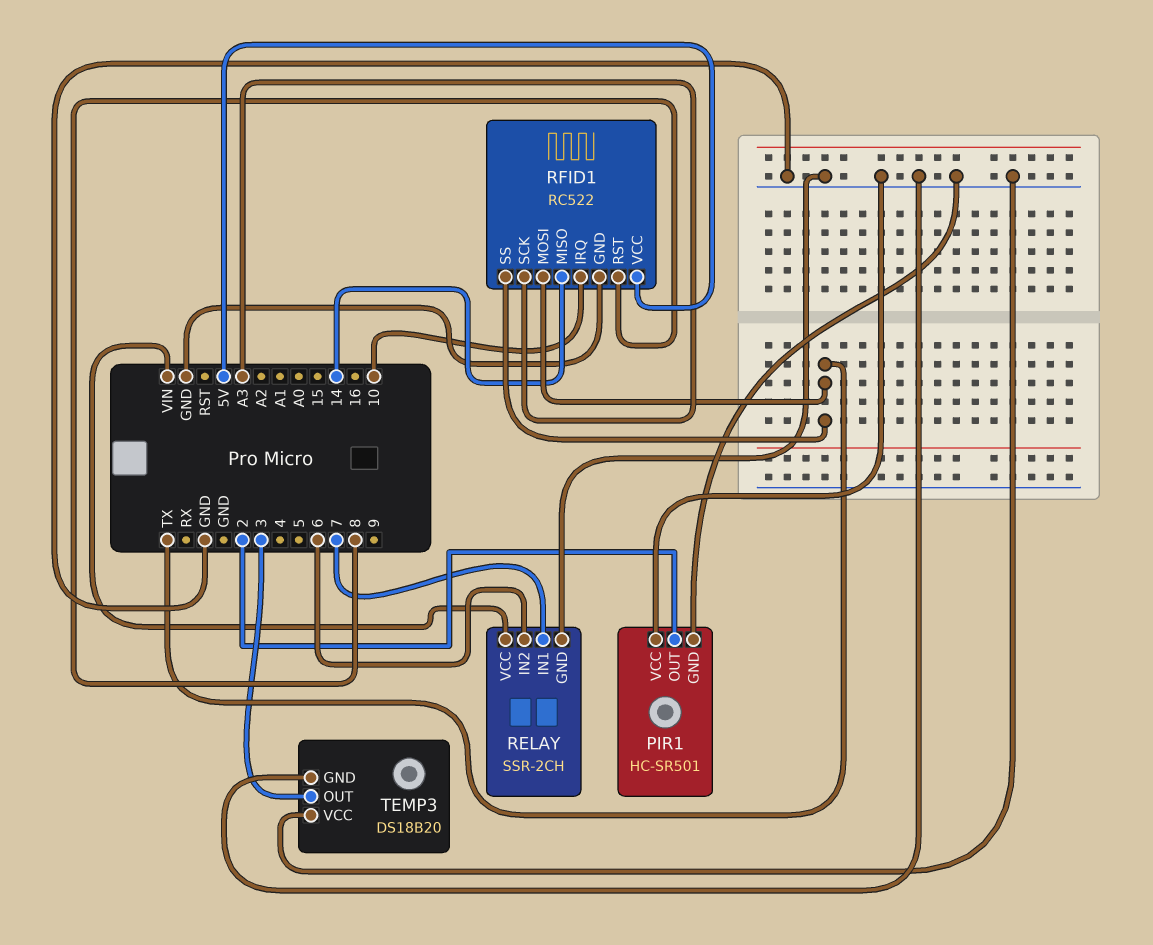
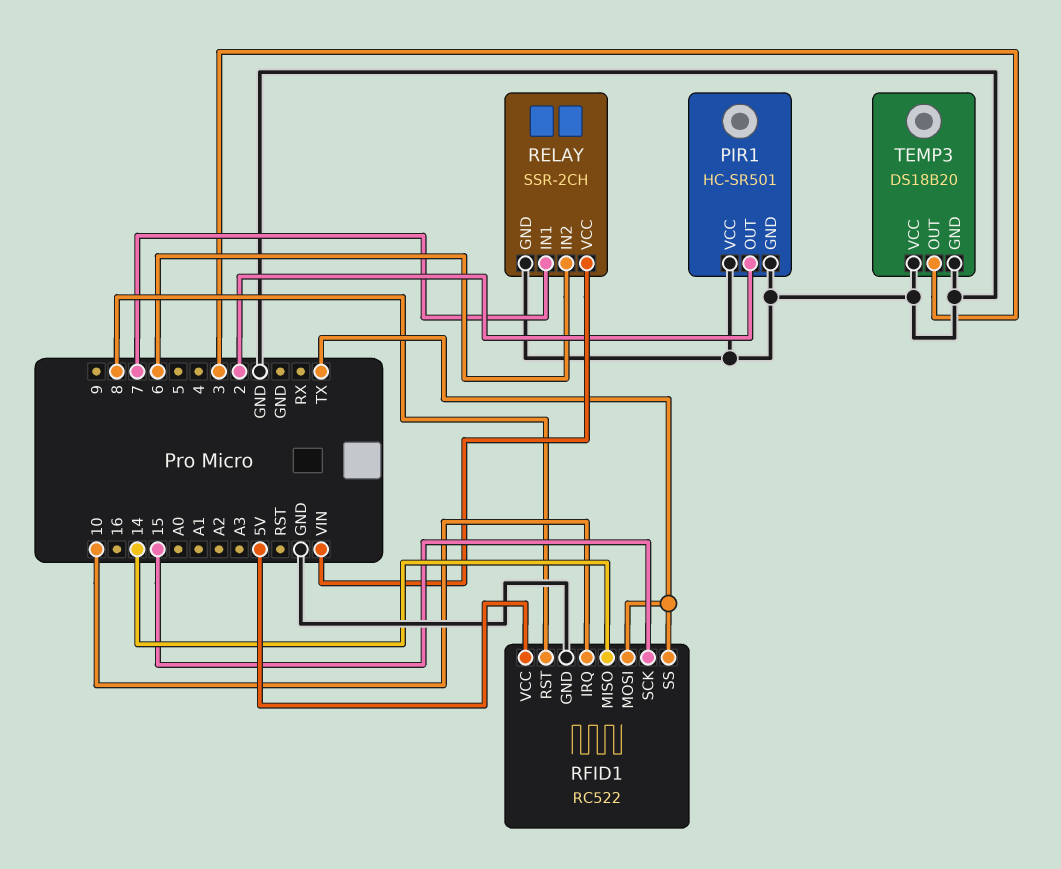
RFID1 pin SCK: A3 -> 15

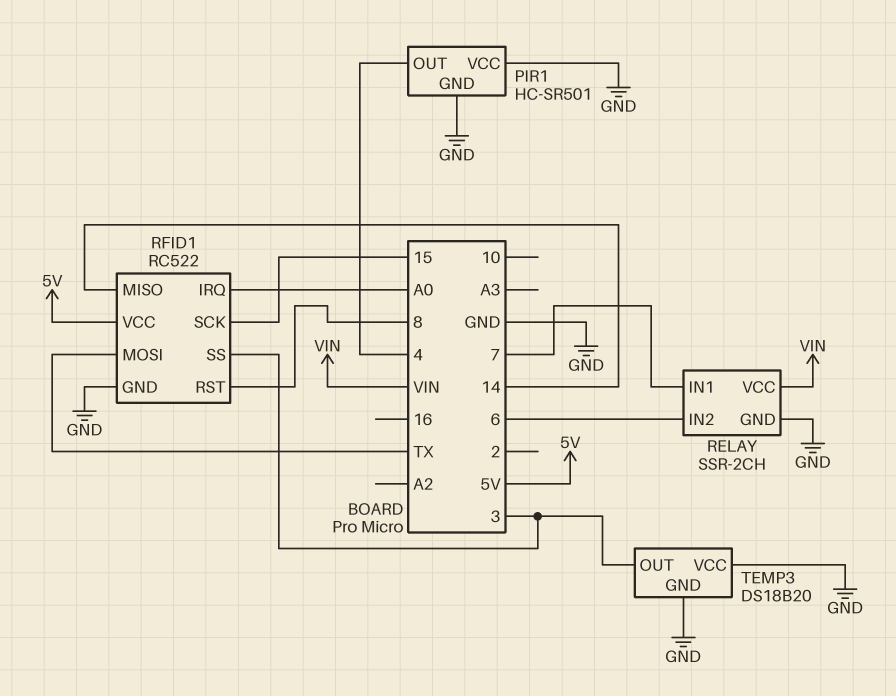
PIR1 pin OUT: 2 -> 4
RFID1 pin IRQ: 10 -> A0
RFID1 pin SS: TX -> 3

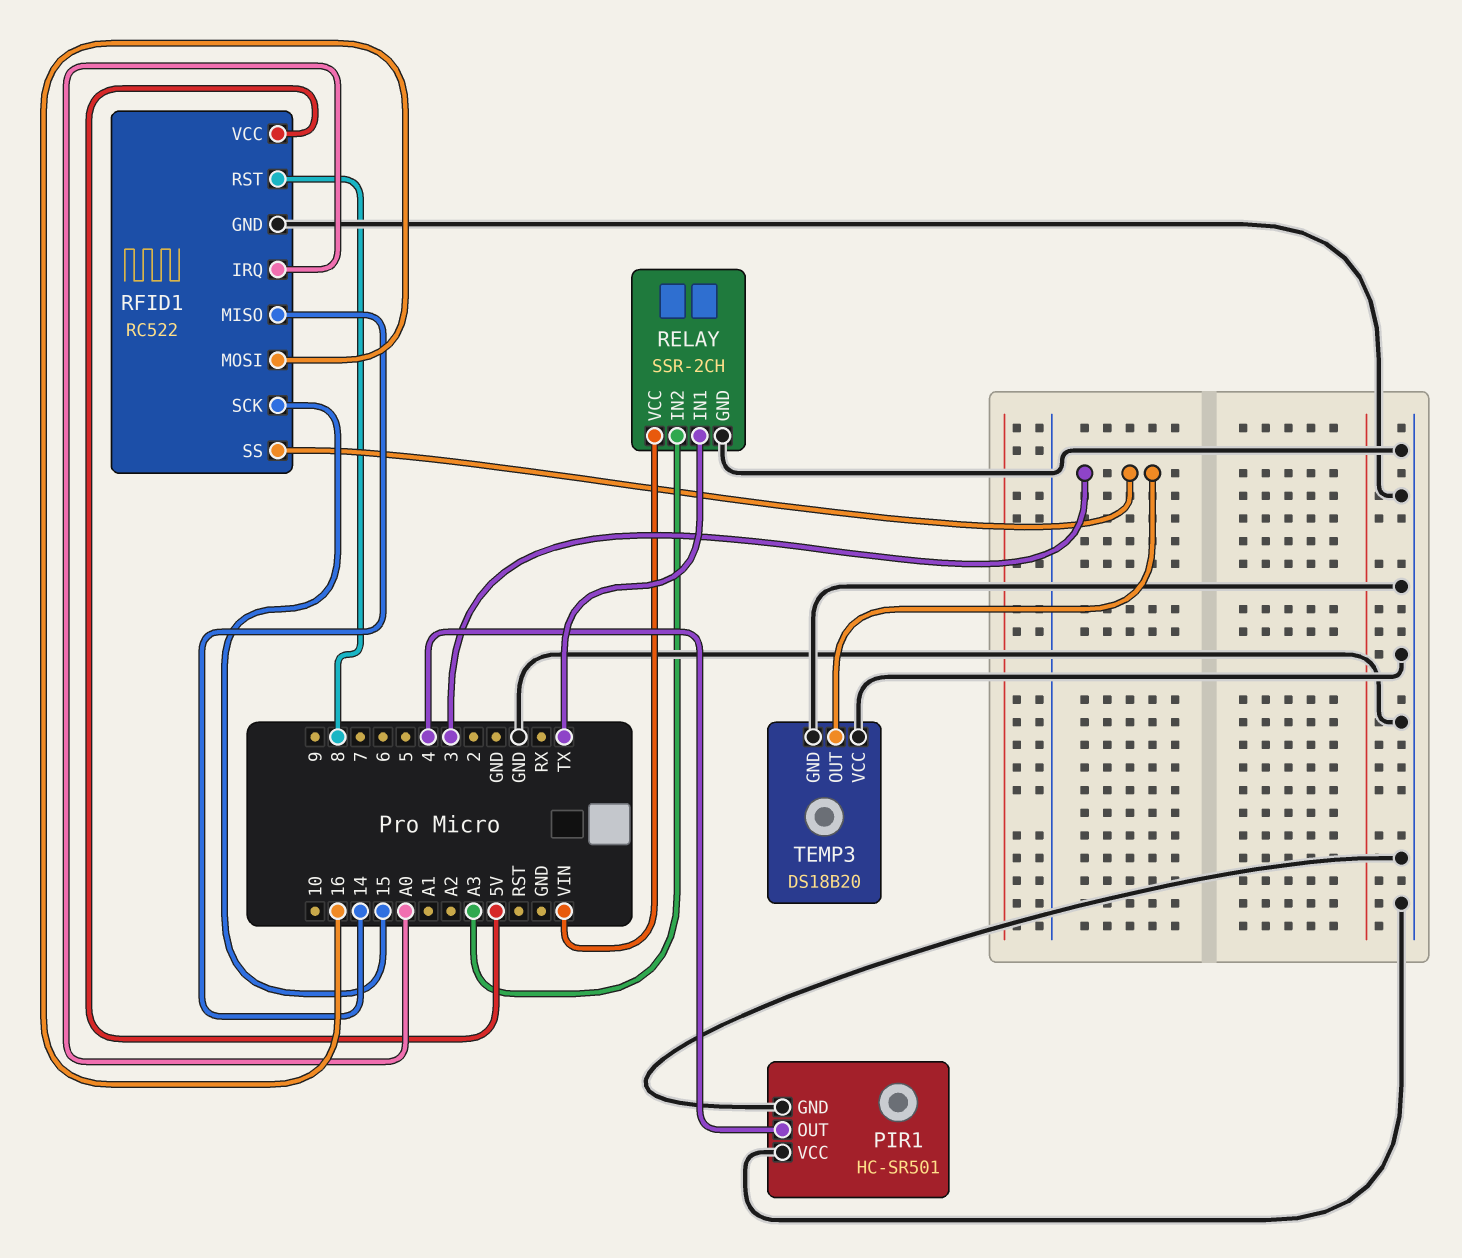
RELAY pin IN1: 7 -> TX
RELAY pin IN2: 6 -> A3
RFID1 pin MOSI: TX -> 16

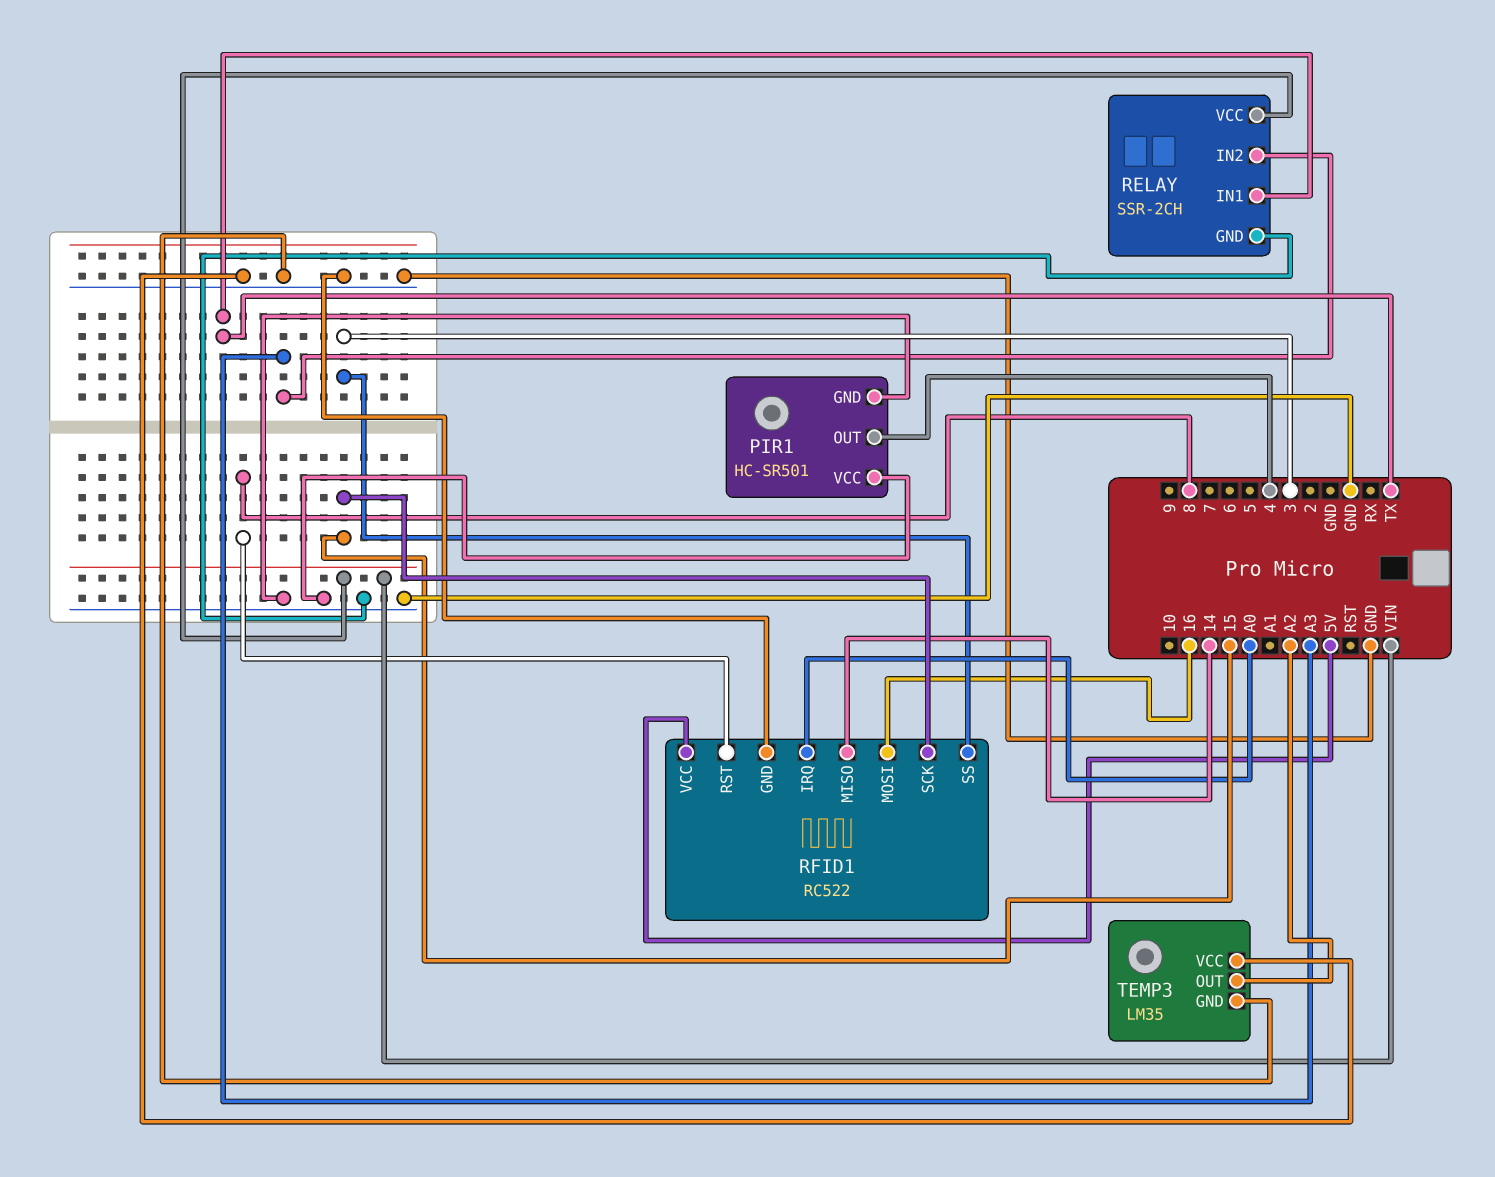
TEMP3: DS18B20 -> LM35
TEMP3 pin OUT: 3 -> A2

